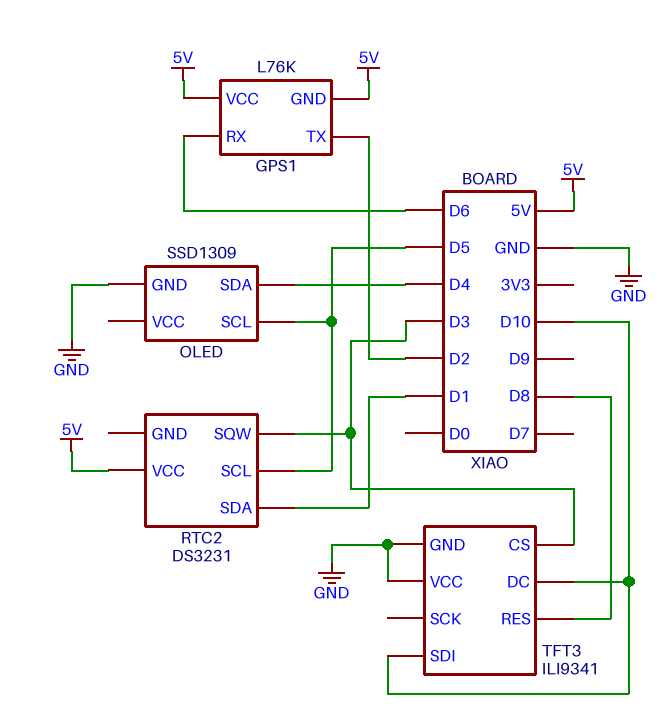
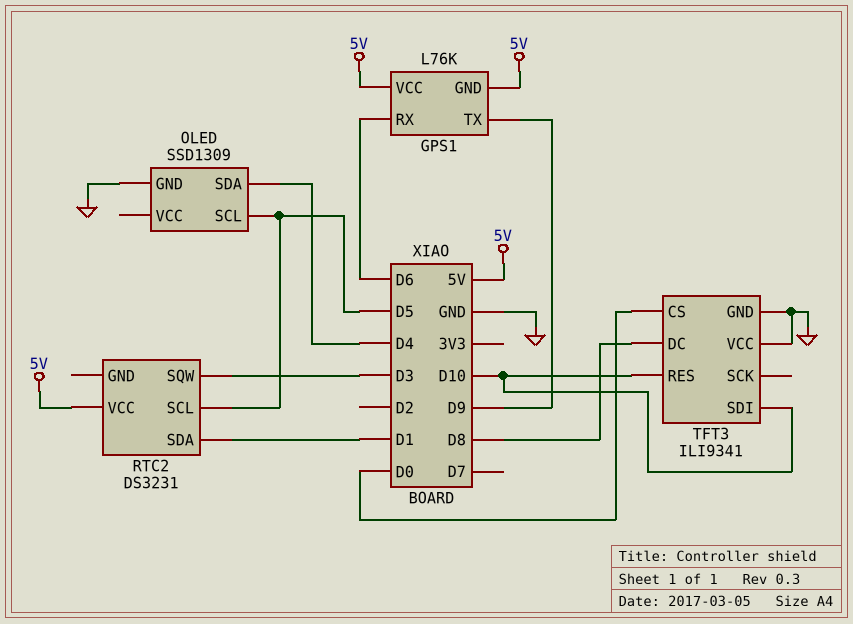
GPS1 pin TX: D2 -> D9
TFT3 pin CS: D3 -> D0
TFT3 pin DC: D10 -> D8
TFT3 pin RES: D8 -> D10

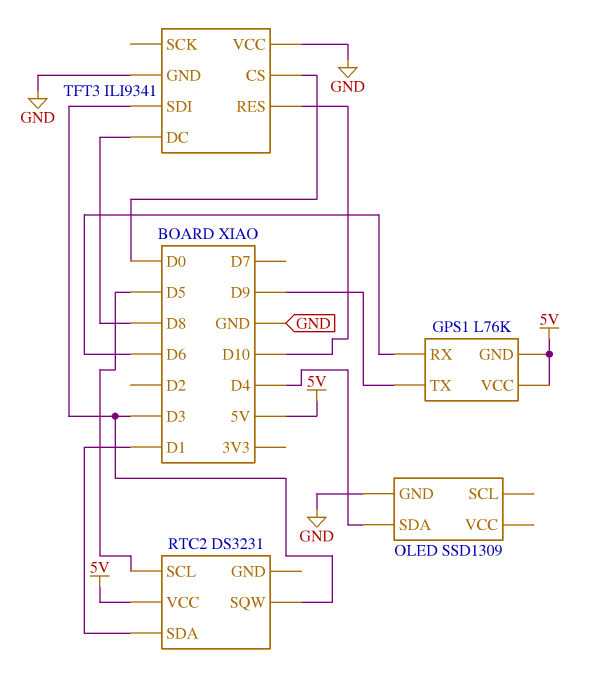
OLED pin SCL: D5 -> none
TFT3 pin SDI: D10 -> D3

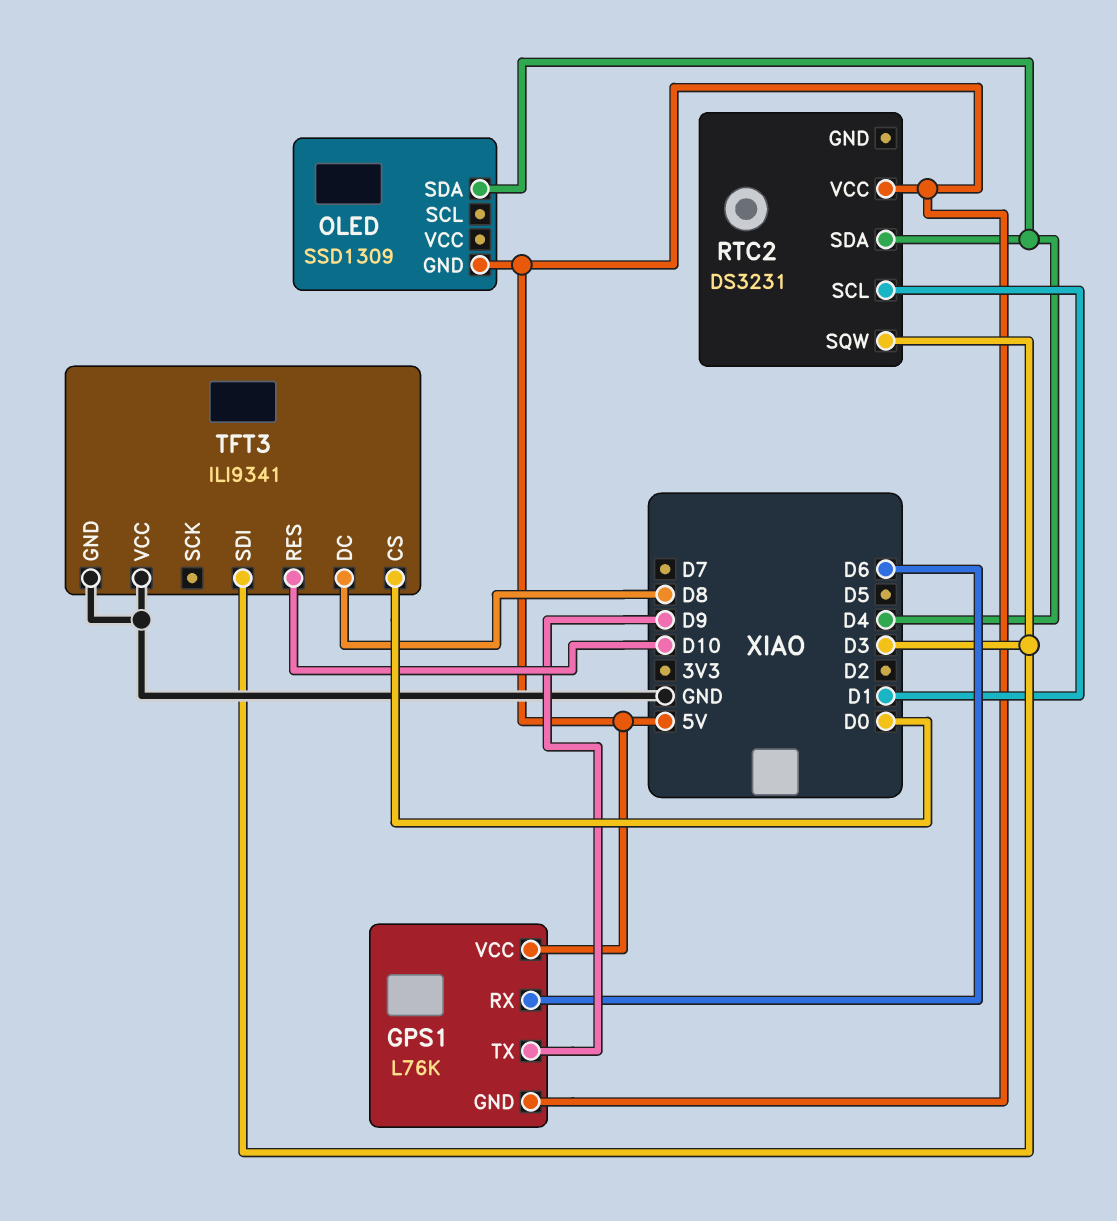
OLED pin GND: GND -> 5V
RTC2 pin SCL: D5 -> D1
RTC2 pin SDA: D1 -> D4

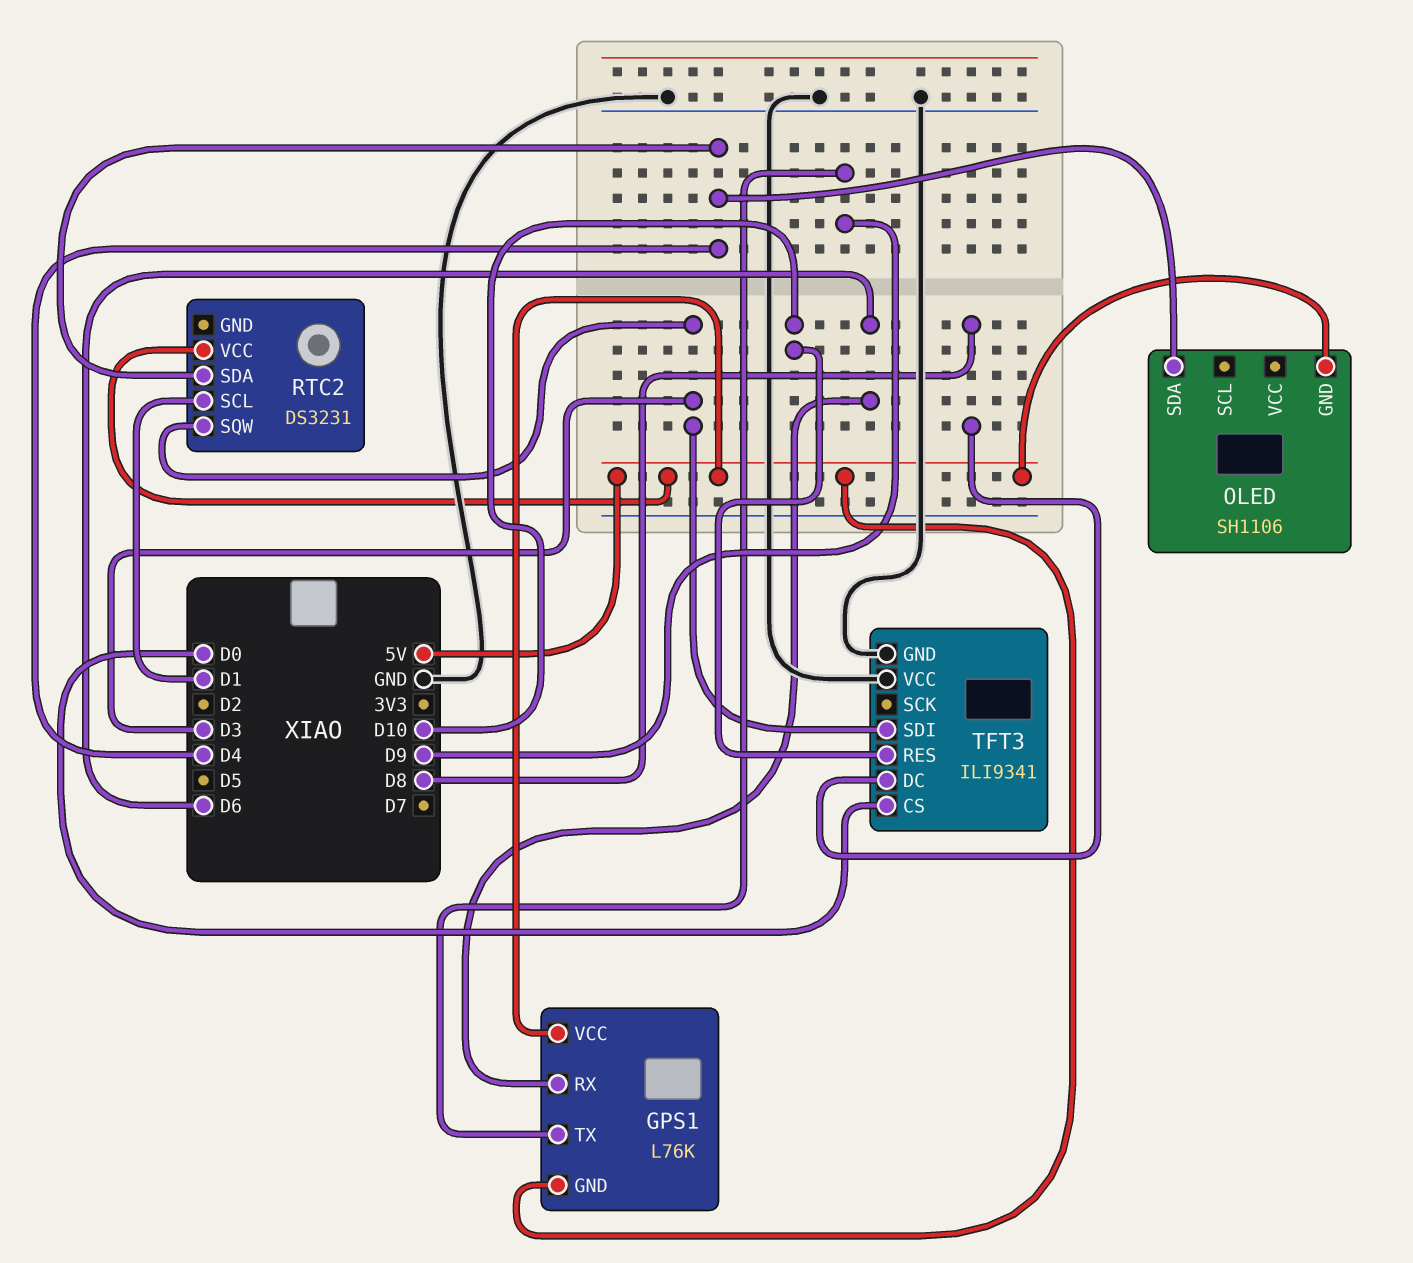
OLED: SSD1309 -> SH1106

